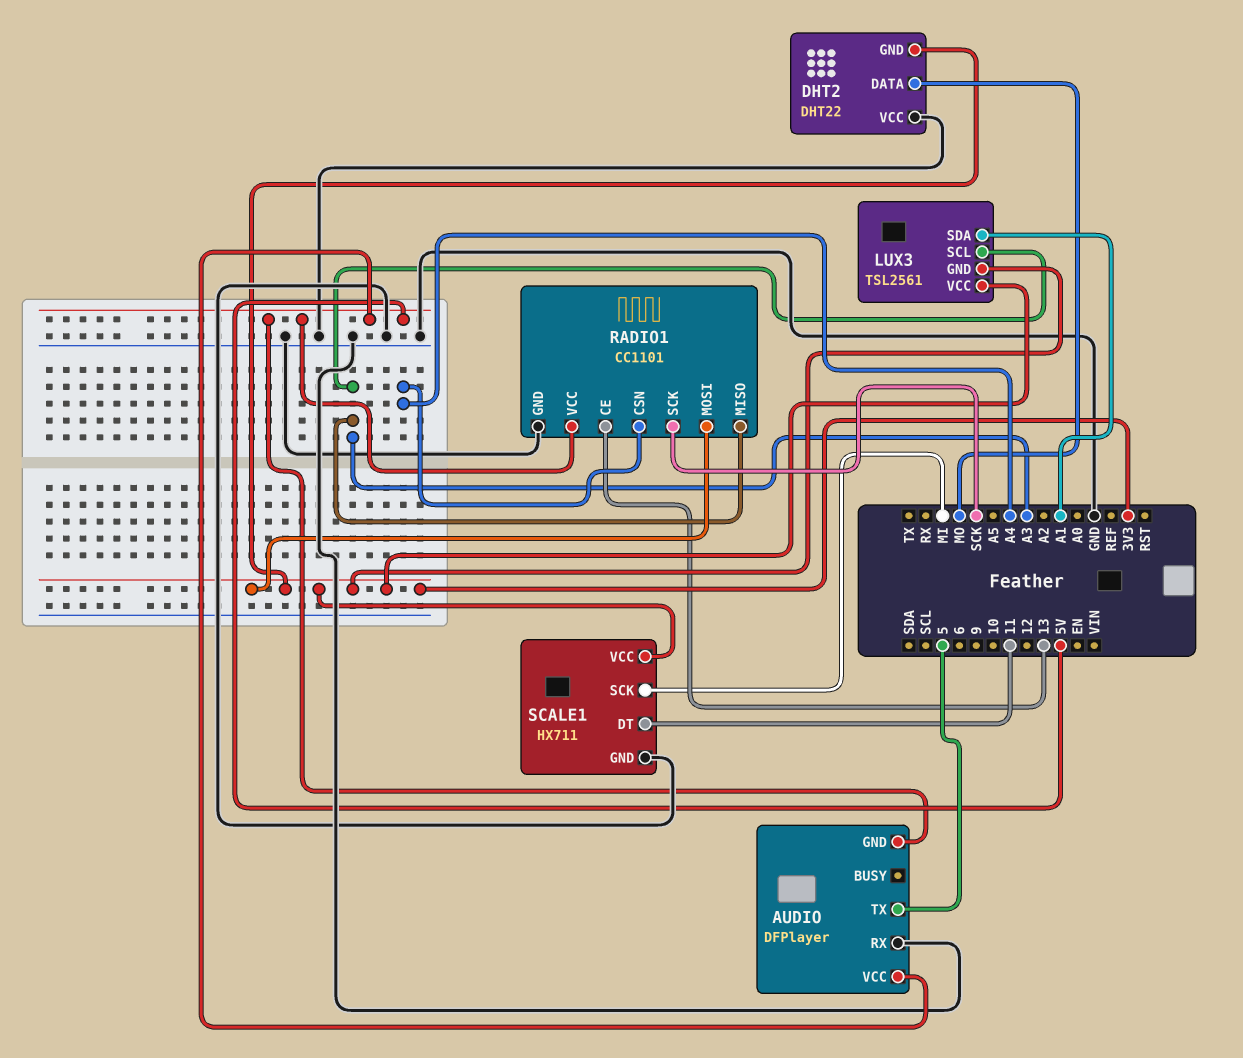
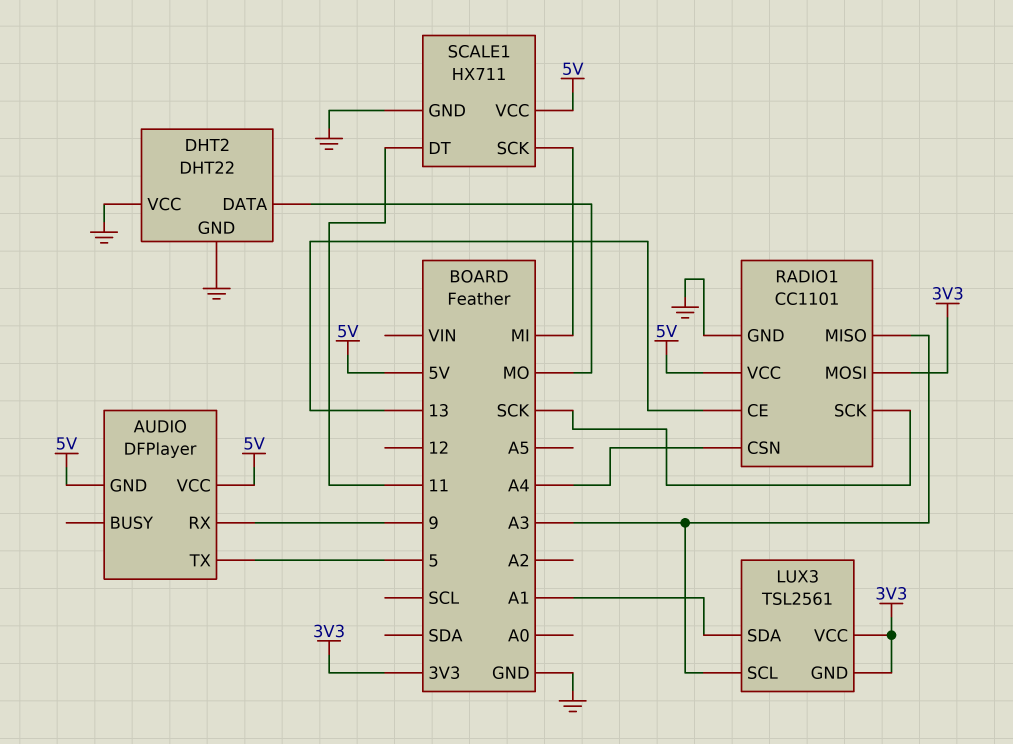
AUDIO pin RX: GND -> 9
DHT2 pin GND: 3V3 -> GND
SCALE1 pin VCC: 3V3 -> 5V

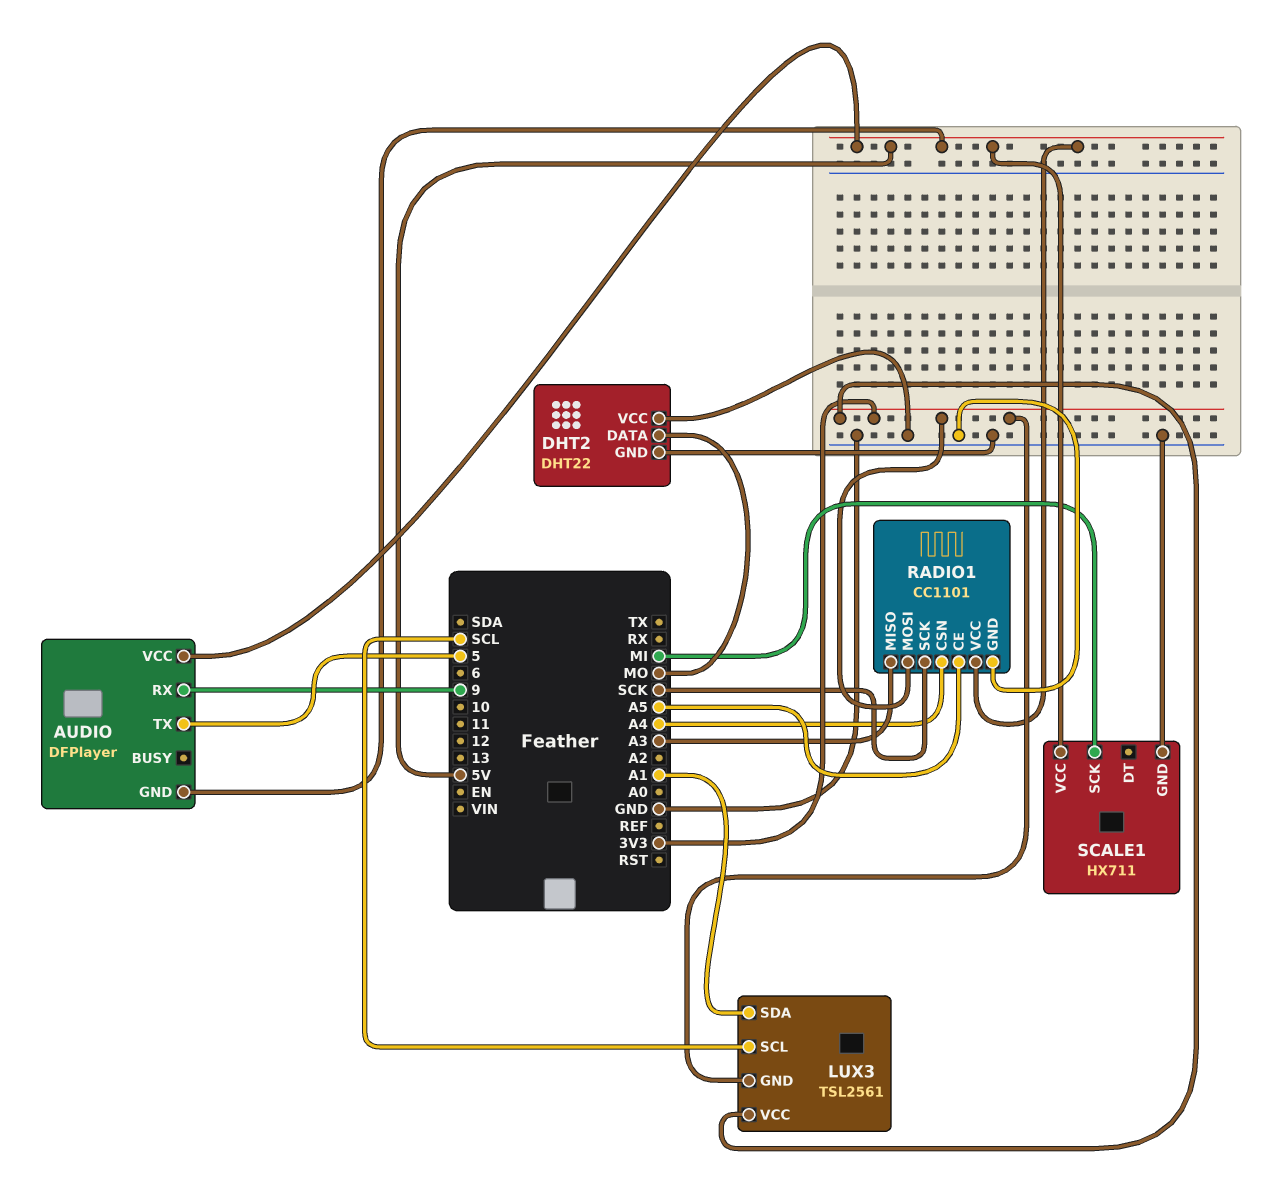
LUX3 pin SCL: A3 -> SCL
RADIO1 pin CE: 13 -> A5
SCALE1 pin DT: 11 -> none

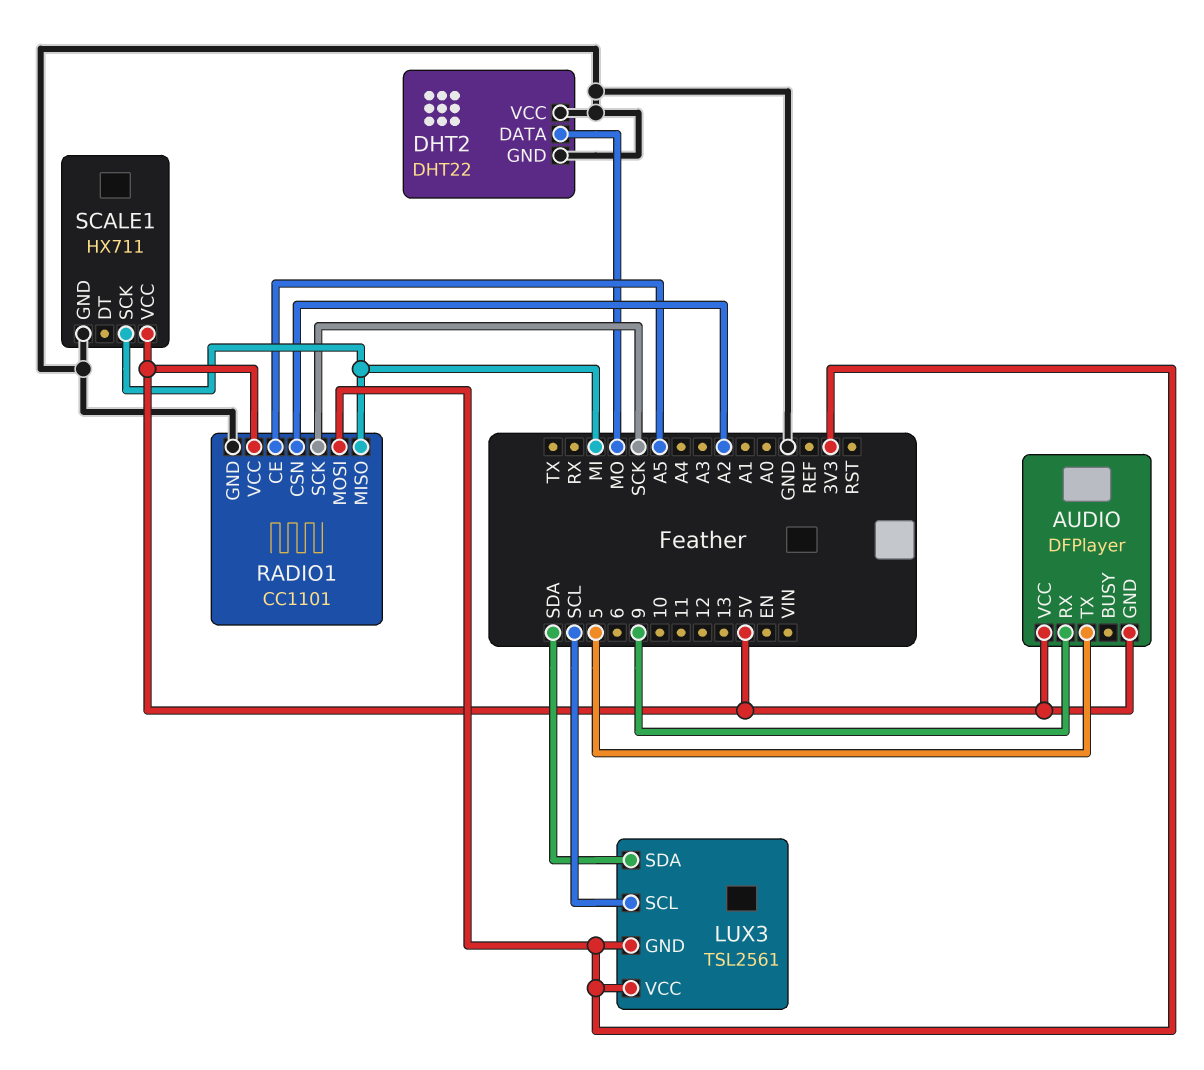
LUX3 pin SDA: A1 -> SDA
RADIO1 pin CSN: A4 -> A2
RADIO1 pin MISO: A3 -> MI

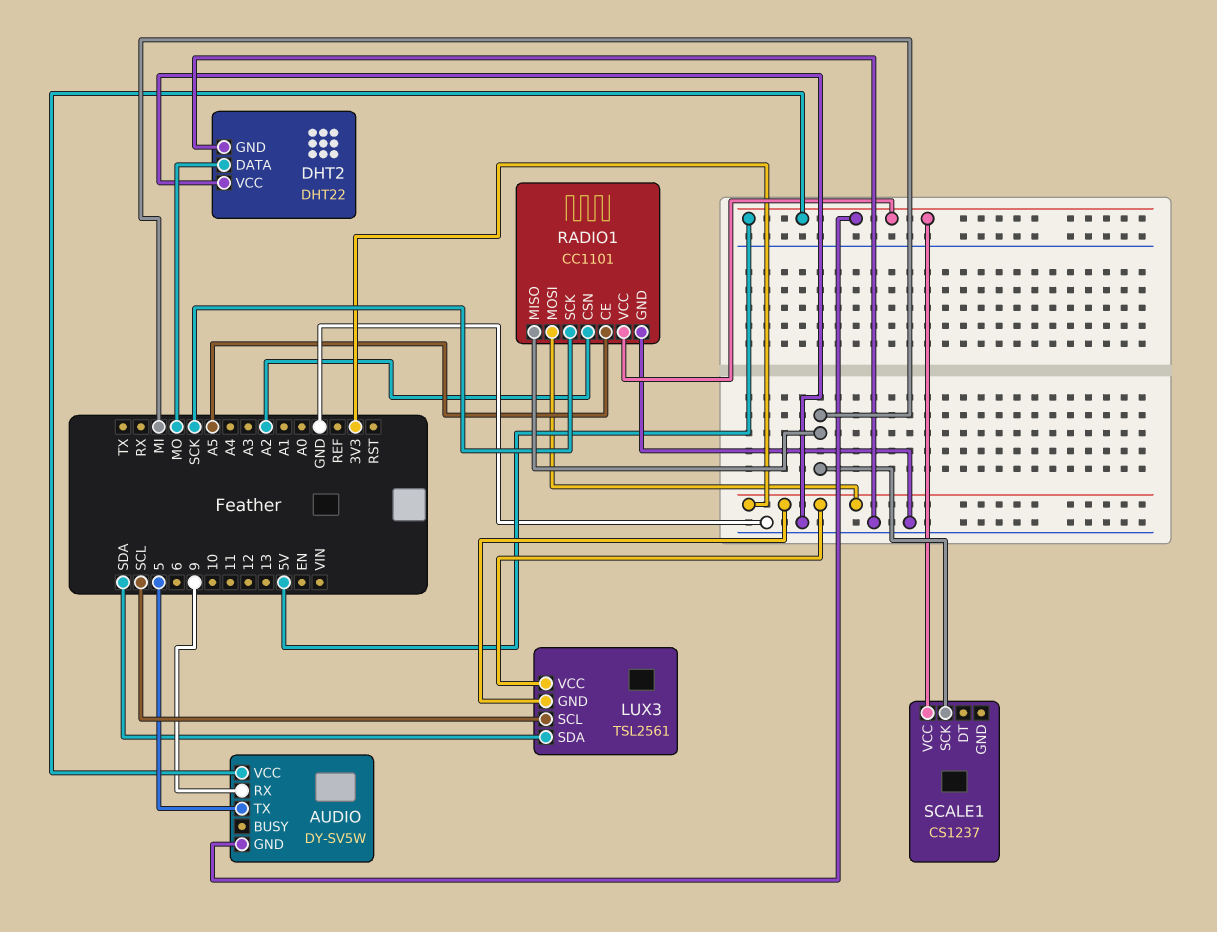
AUDIO: DFPlayer -> DY-SV5W
SCALE1: HX711 -> CS1237
SCALE1 pin GND: GND -> none

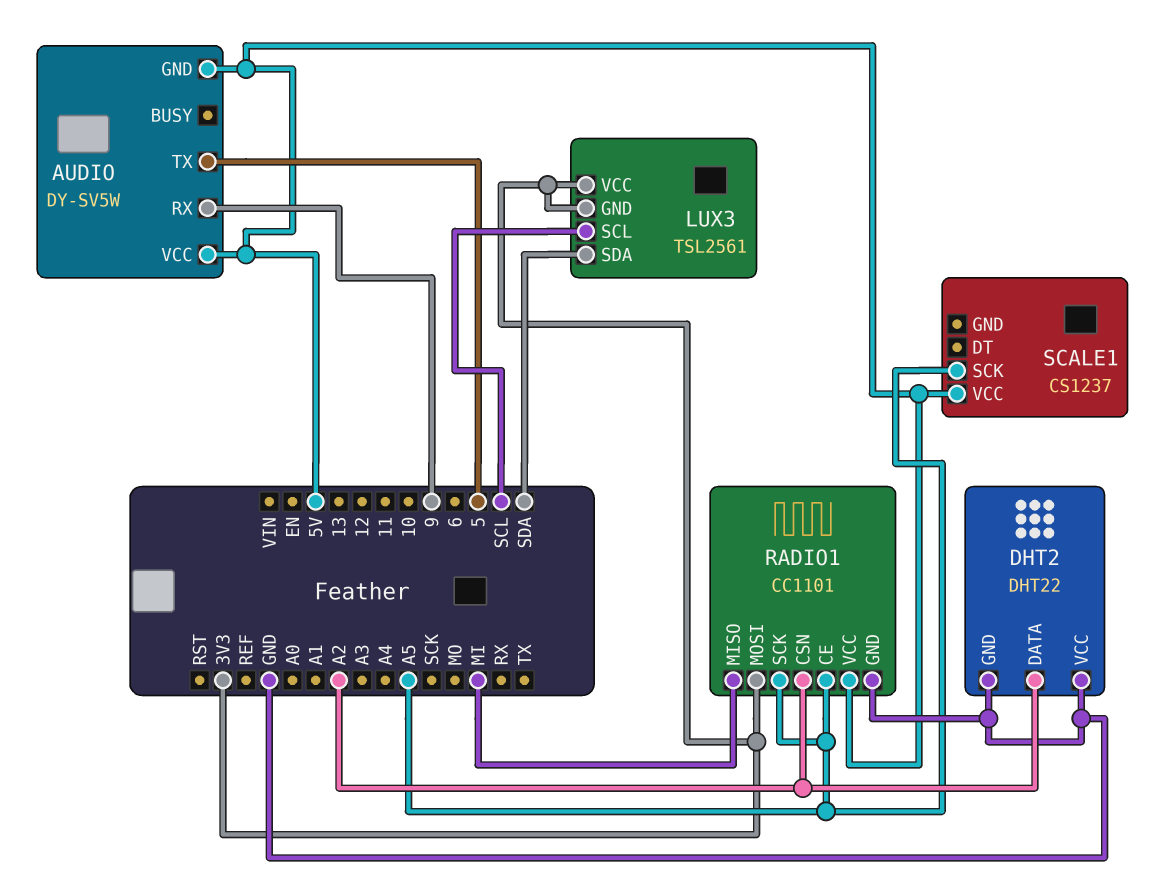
DHT2 pin DATA: MO -> A2
RADIO1 pin SCK: SCK -> A5
SCALE1 pin SCK: MI -> A5

